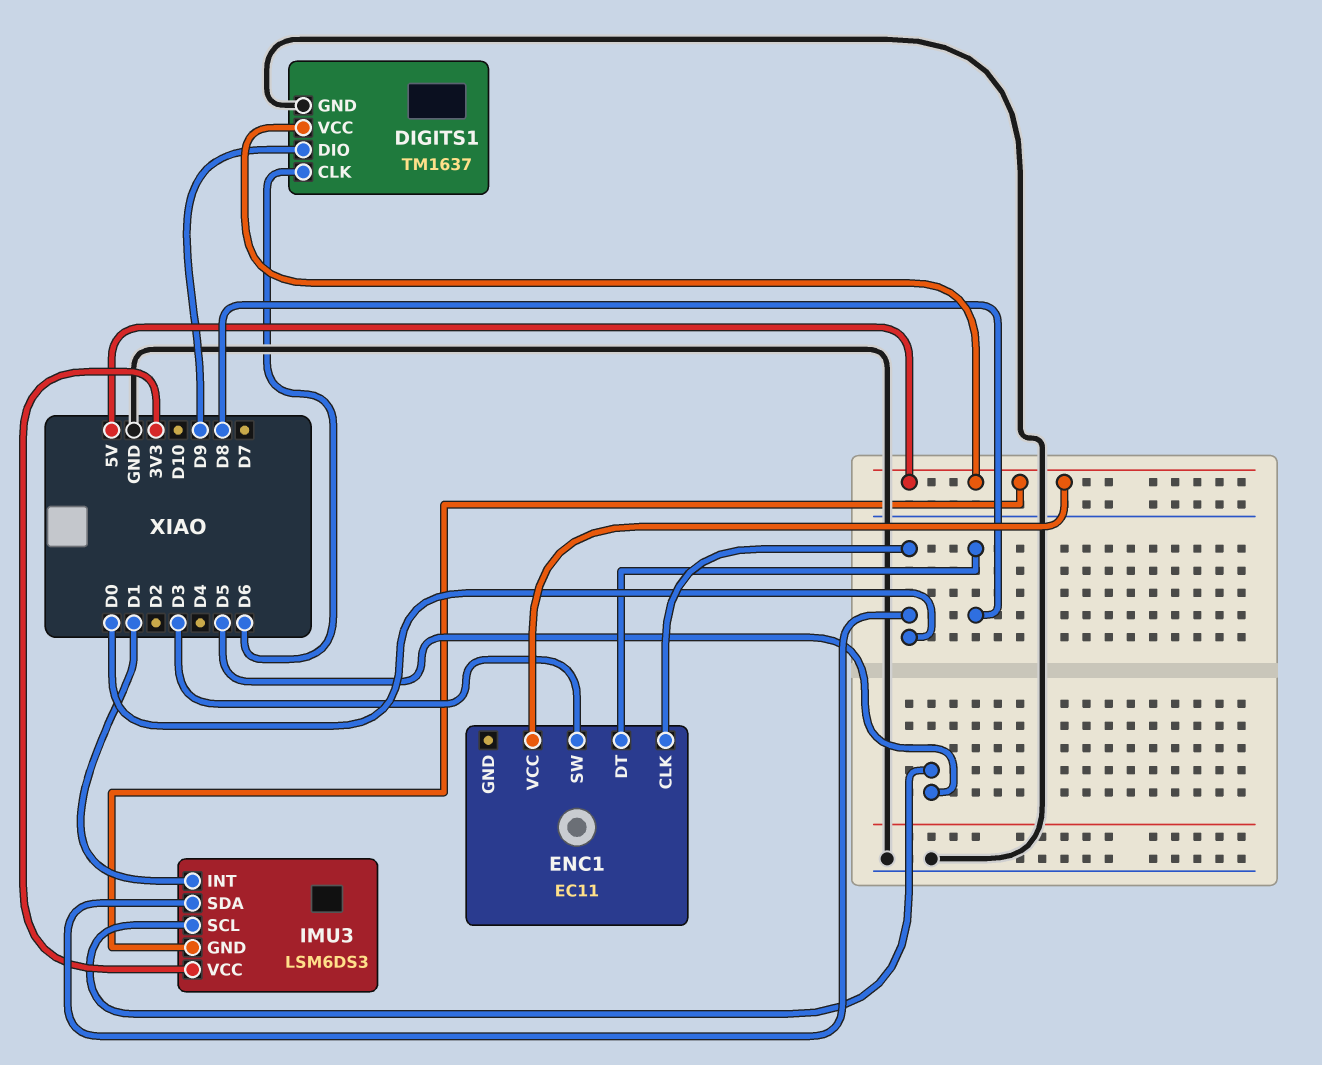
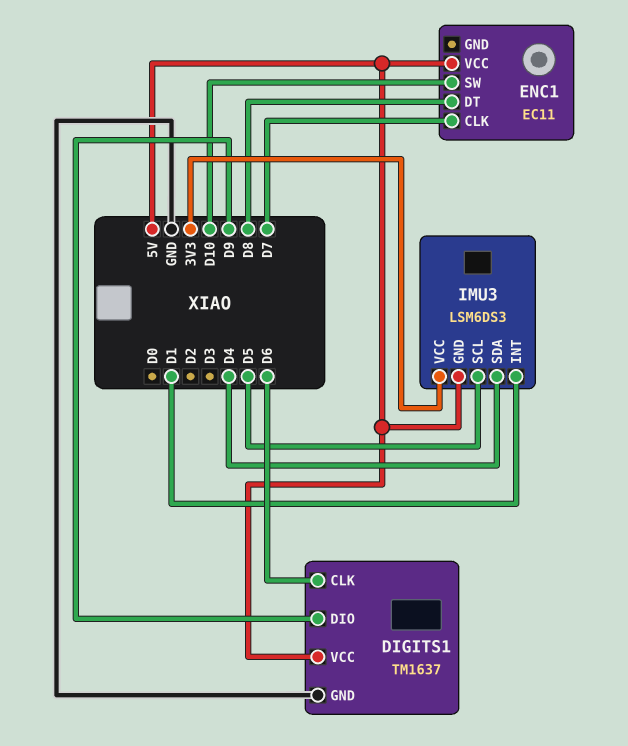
ENC1 pin CLK: D0 -> D7
ENC1 pin SW: D3 -> D10
IMU3 pin SDA: D0 -> D4

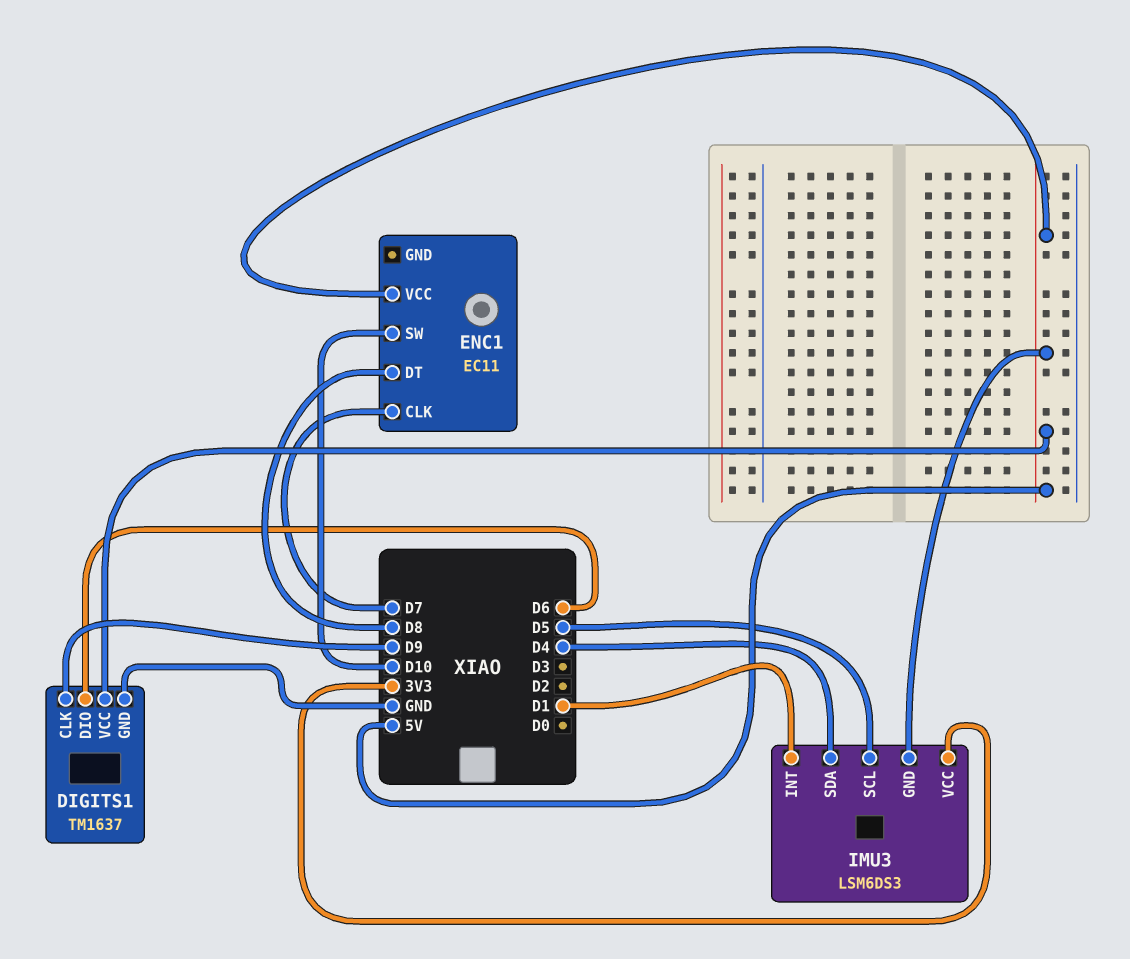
DIGITS1 pin CLK: D6 -> D9
DIGITS1 pin DIO: D9 -> D6

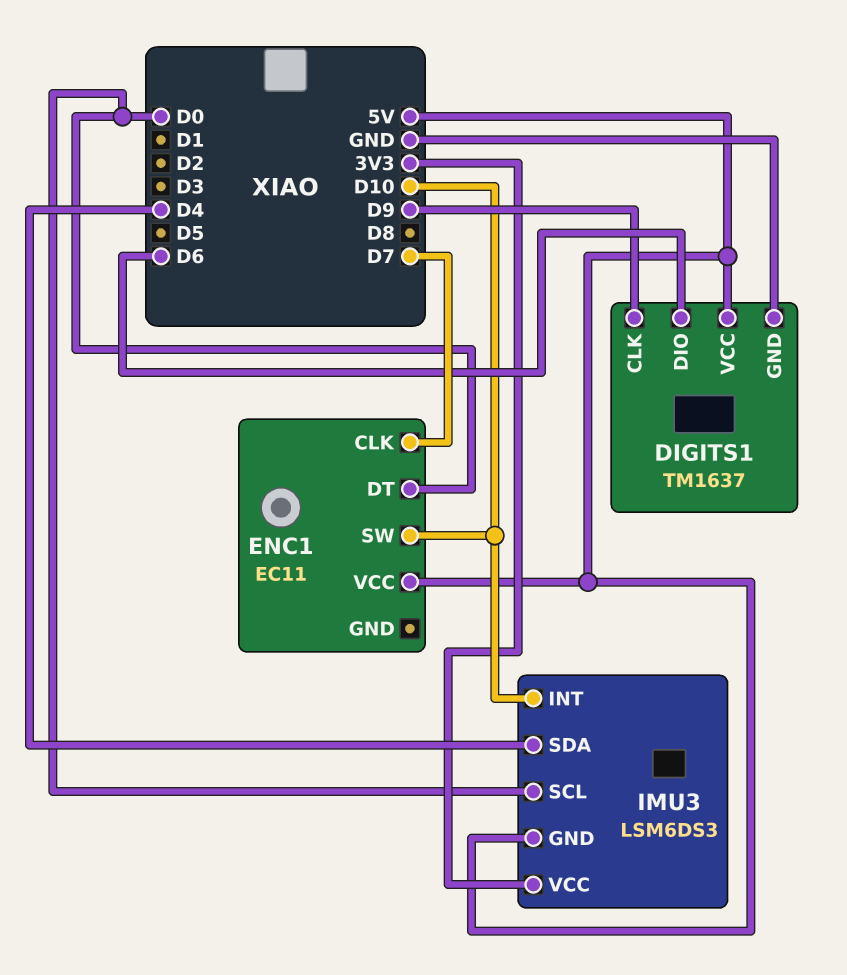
ENC1 pin DT: D8 -> D0
IMU3 pin INT: D1 -> D10
IMU3 pin SCL: D5 -> D0

